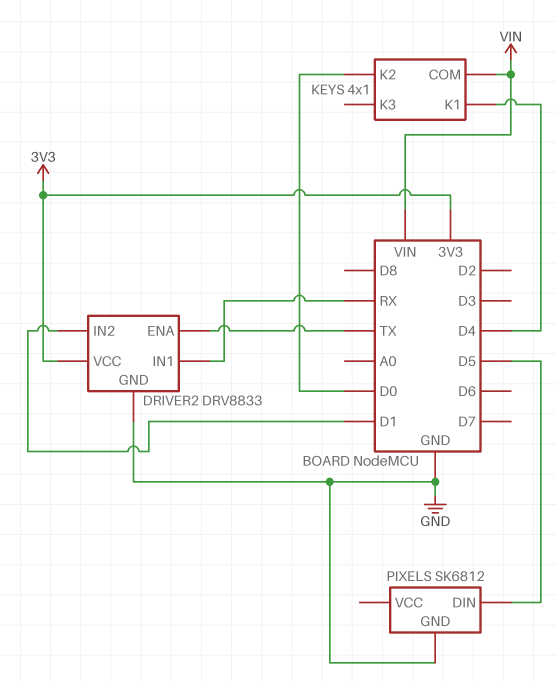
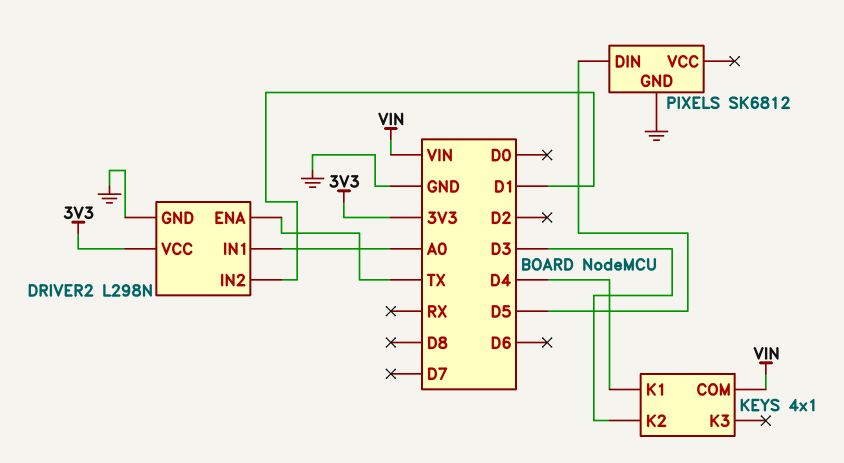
DRIVER2: DRV8833 -> L298N
DRIVER2 pin IN1: RX -> A0
KEYS pin K2: D0 -> D3

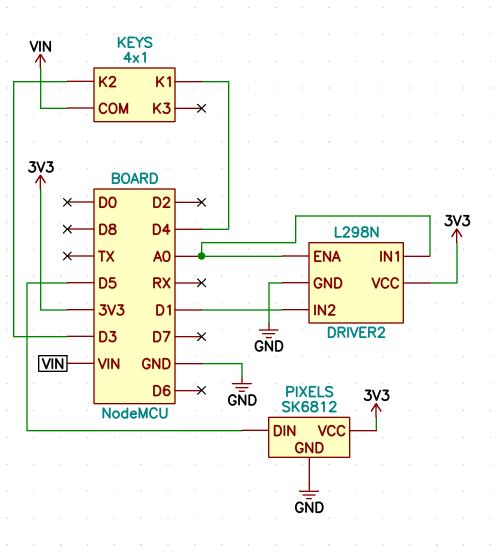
DRIVER2 pin ENA: TX -> A0
PIXELS pin VCC: none -> 3V3

